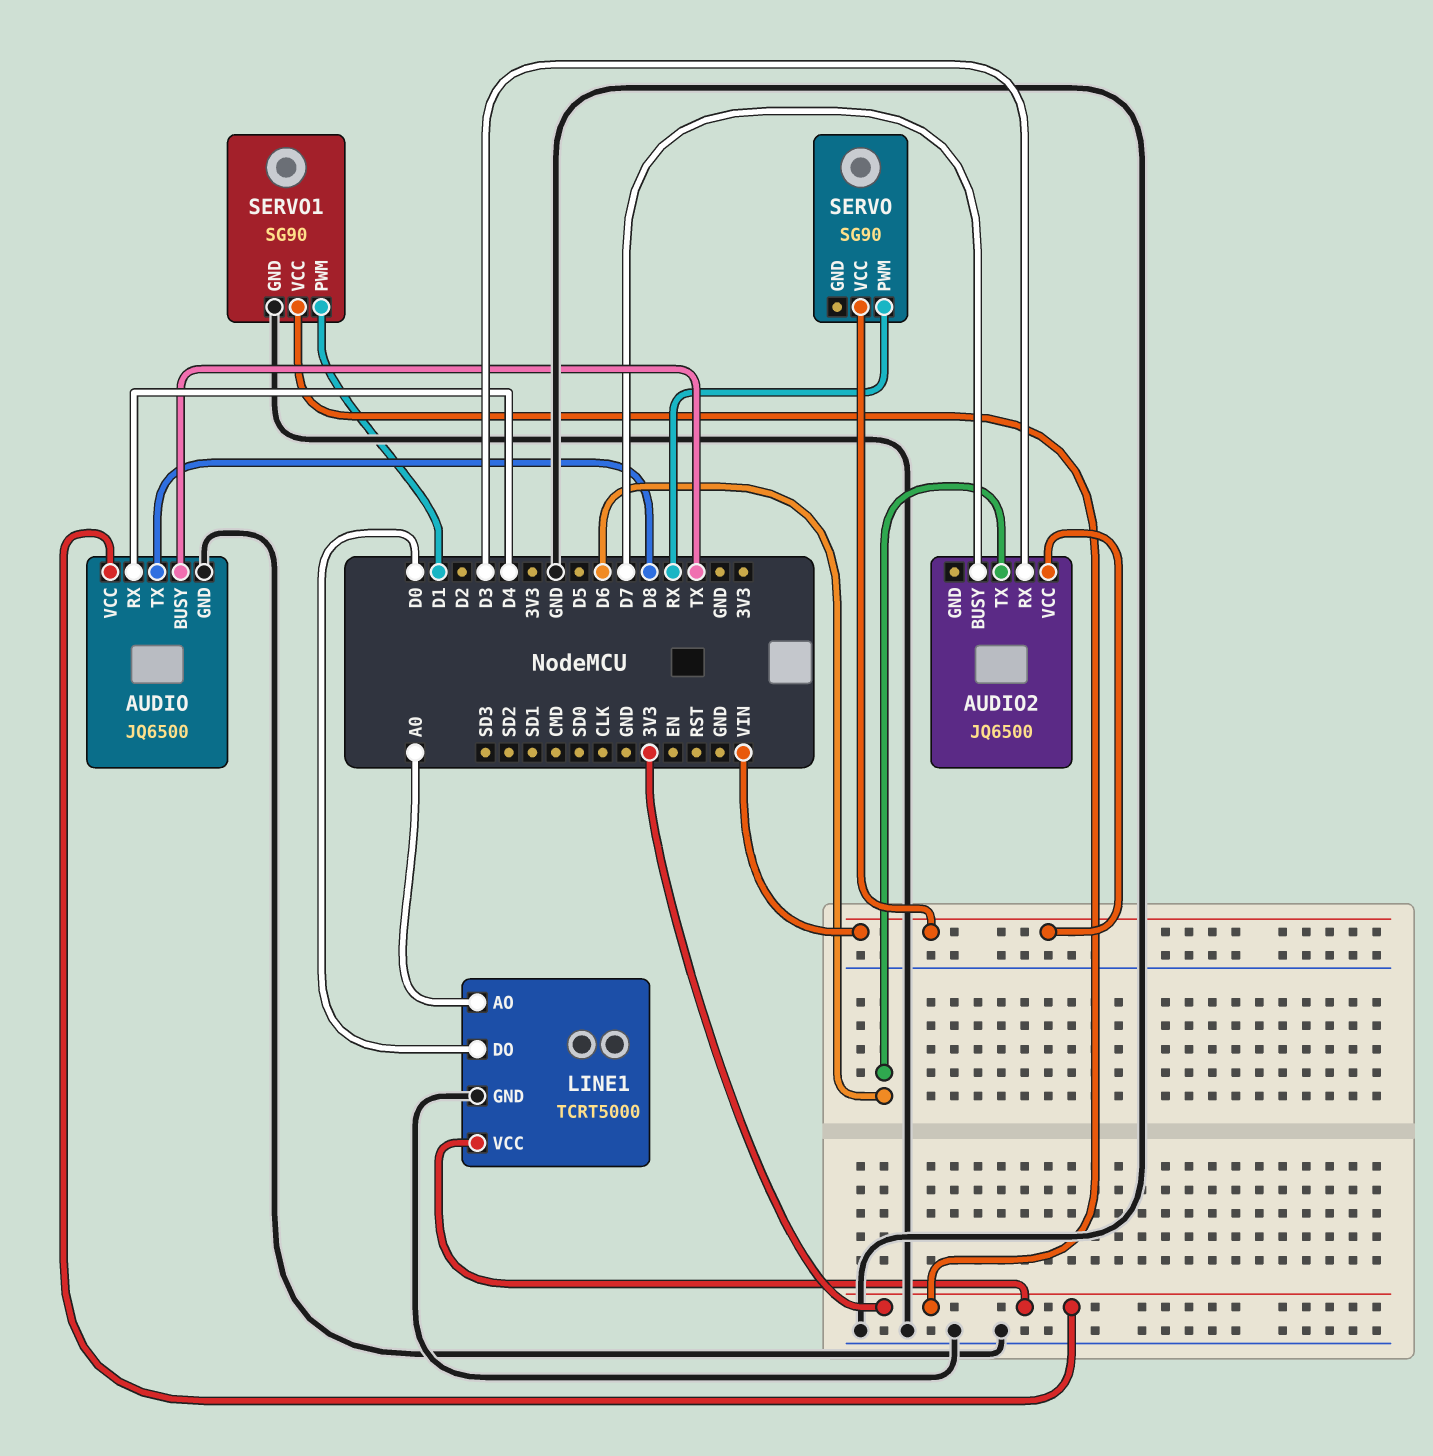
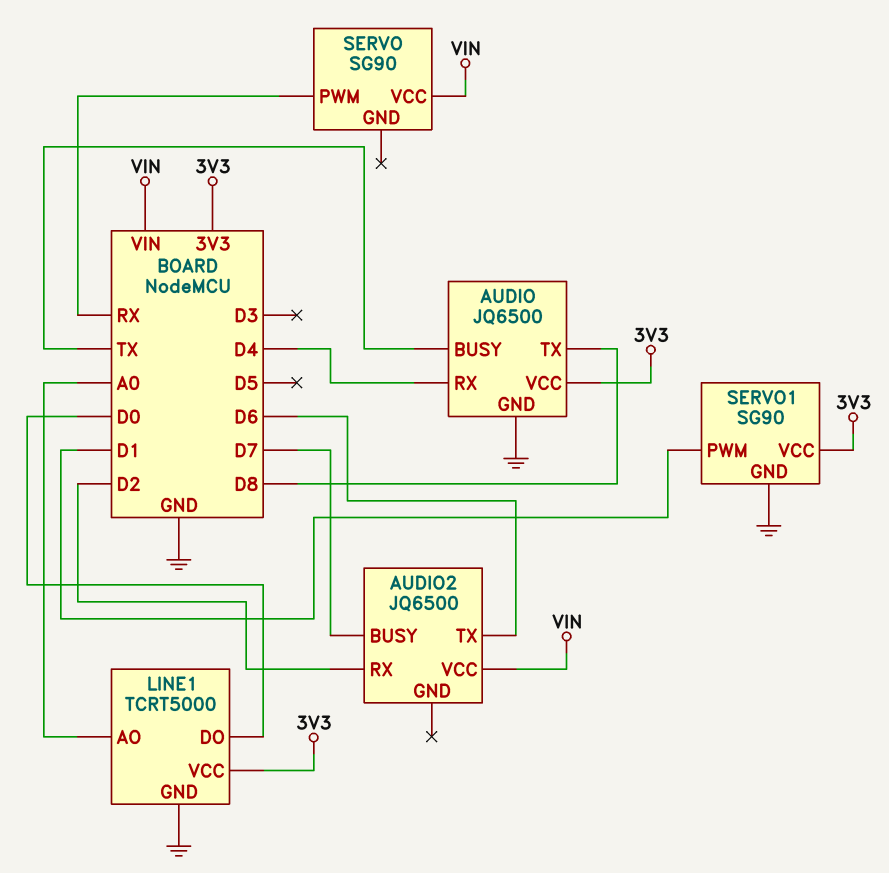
AUDIO2 pin RX: D3 -> D2

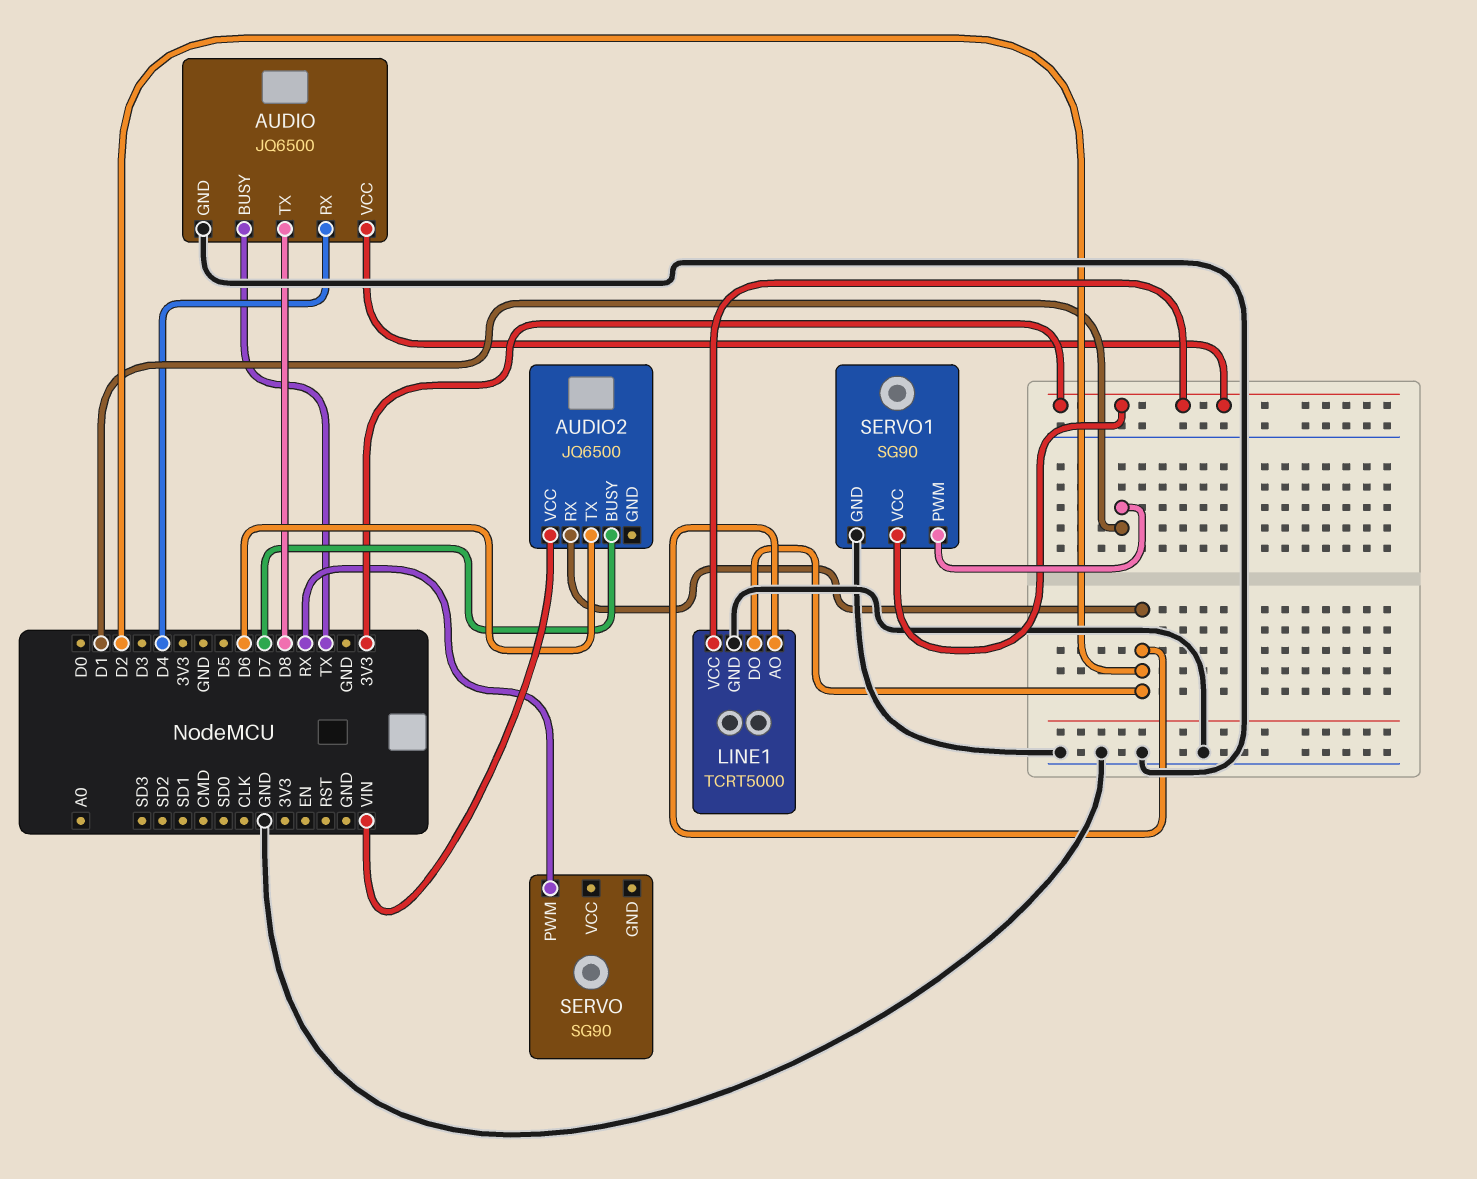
LINE1 pin AO: A0 -> D2
LINE1 pin DO: D0 -> D2
SERVO pin VCC: VIN -> none

